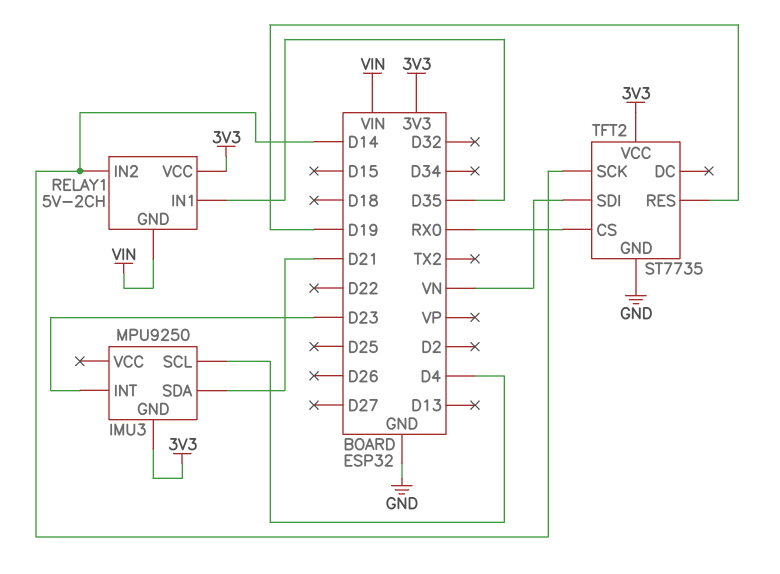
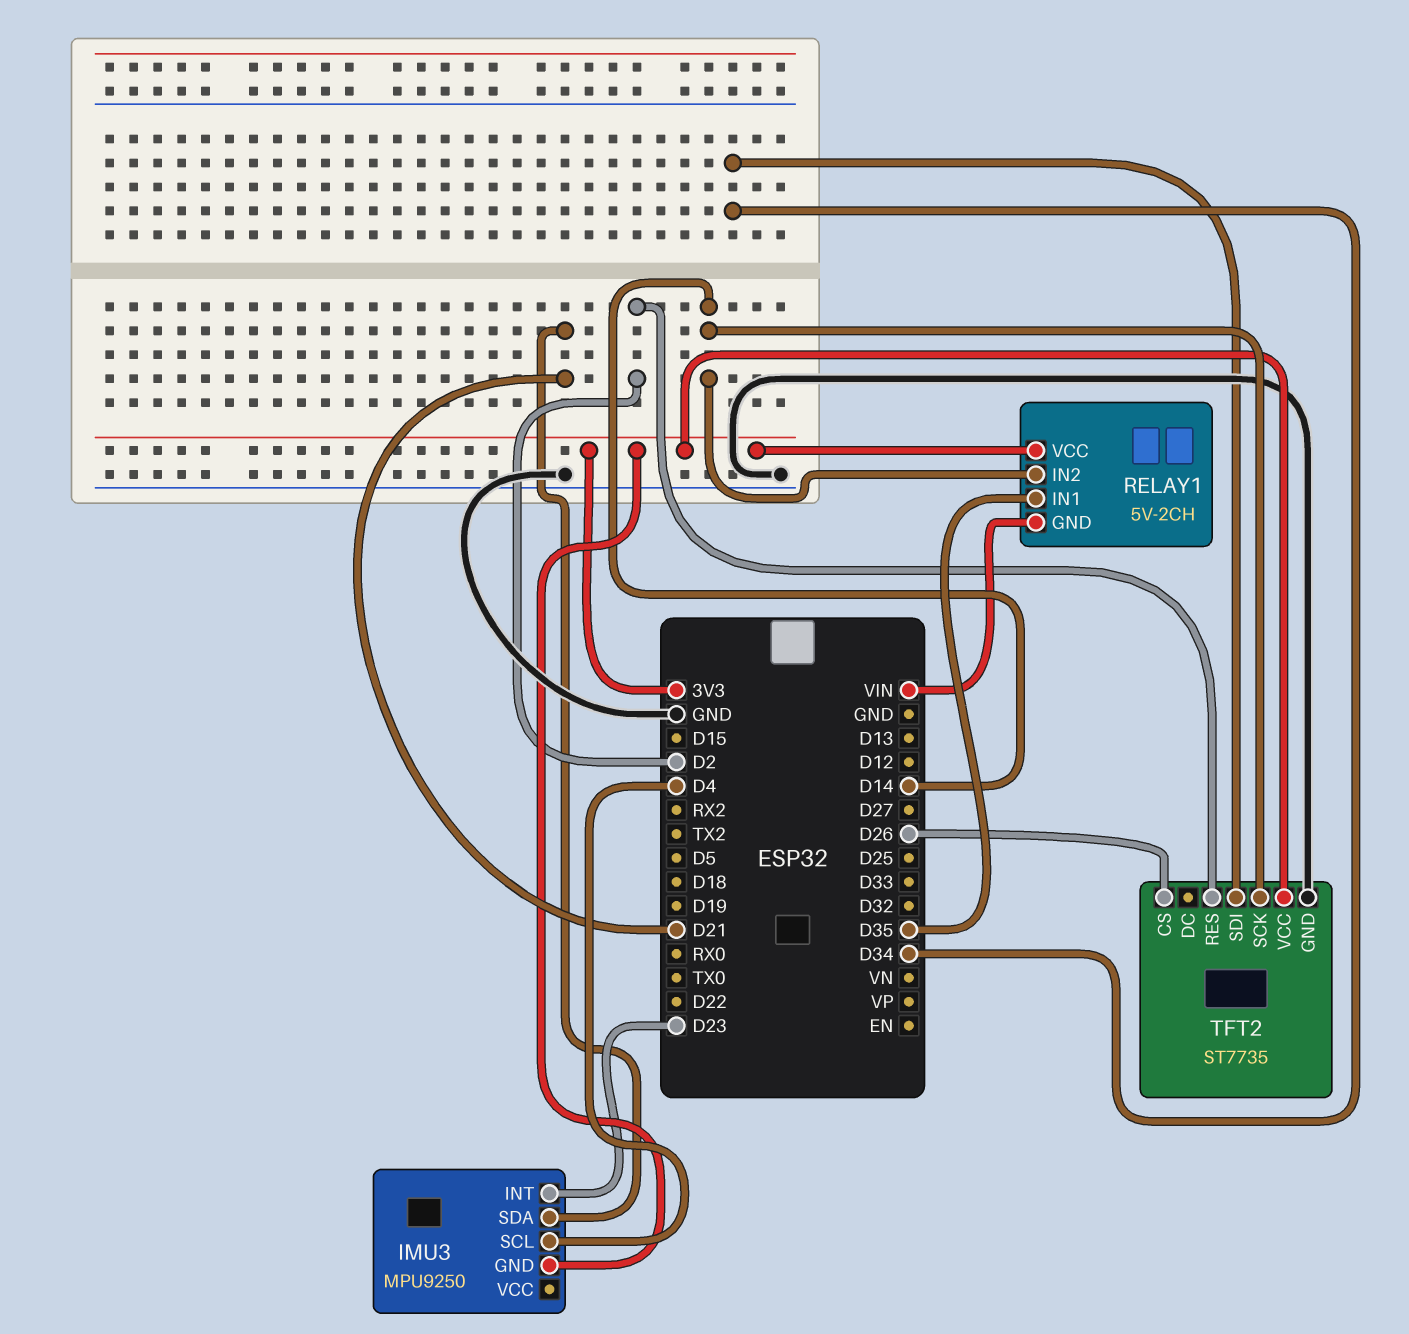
TFT2 pin CS: RX0 -> D26
TFT2 pin RES: D19 -> D2
TFT2 pin SDI: VN -> D34

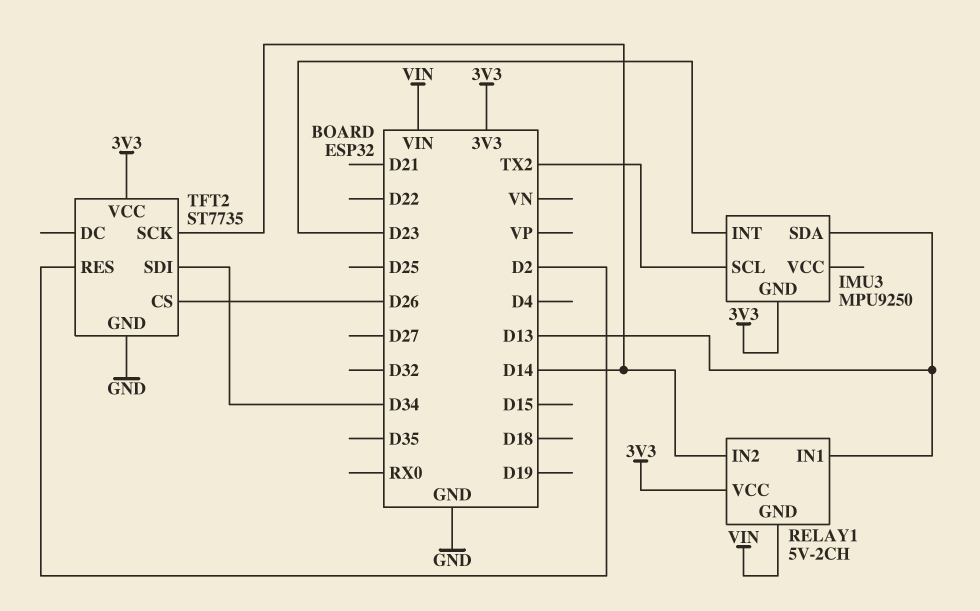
IMU3 pin SCL: D4 -> TX2
IMU3 pin SDA: D21 -> D13
RELAY1 pin IN1: D35 -> D13

